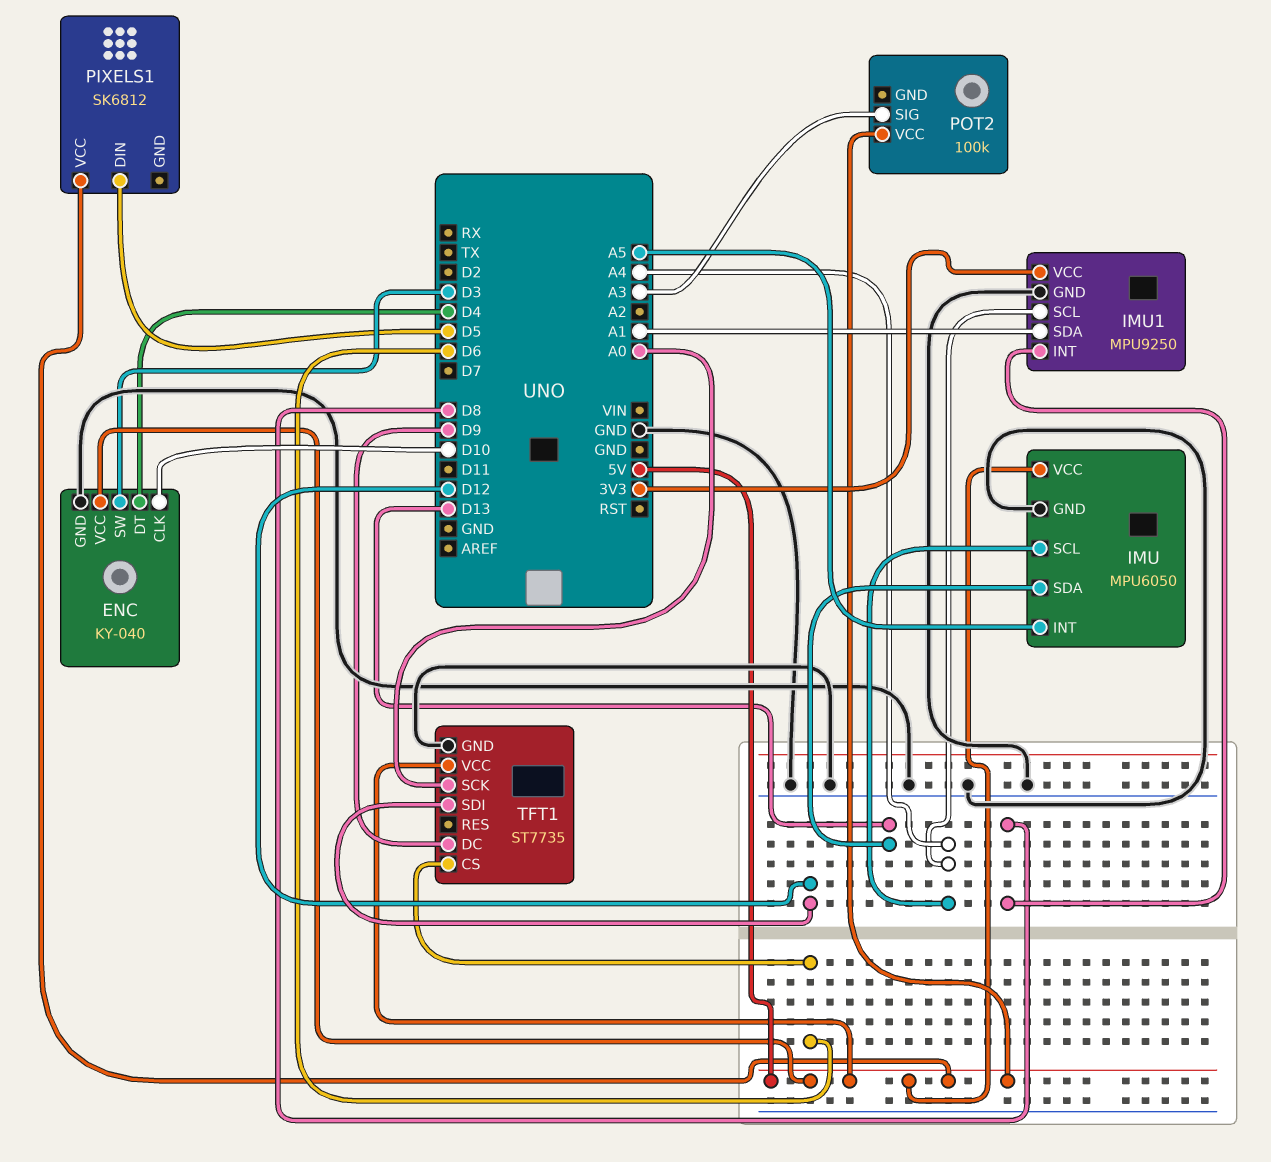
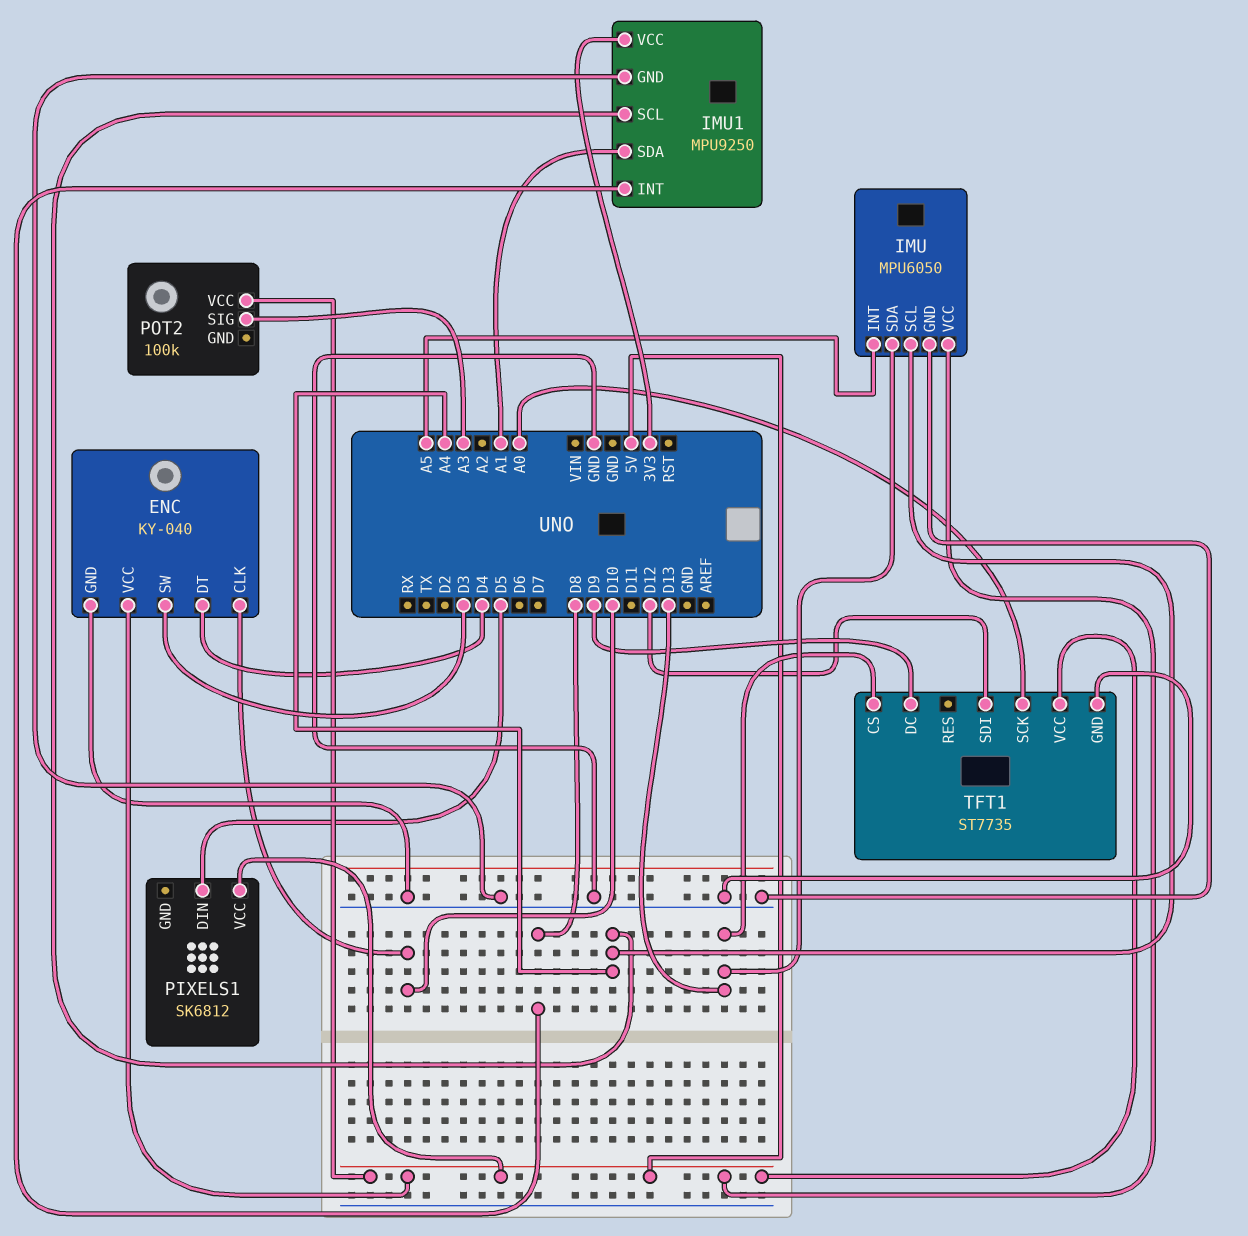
TFT1 pin CS: D6 -> D13

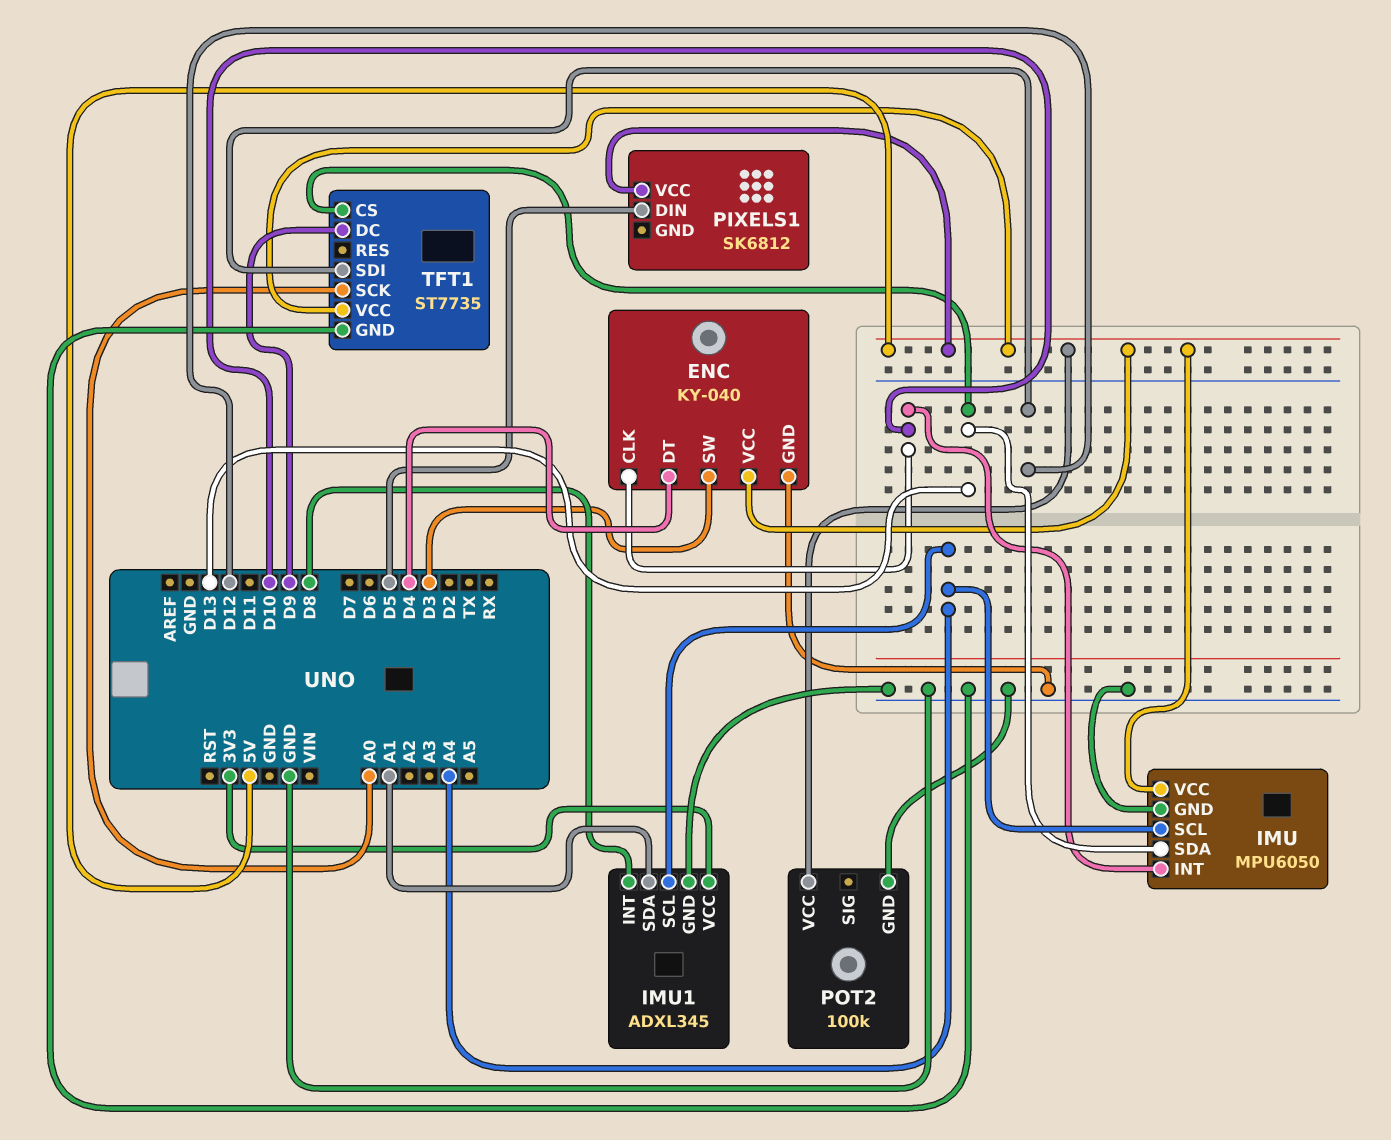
IMU pin INT: A5 -> D10
IMU1: MPU9250 -> ADXL345
POT2 pin GND: none -> GND
POT2 pin SIG: A3 -> none

